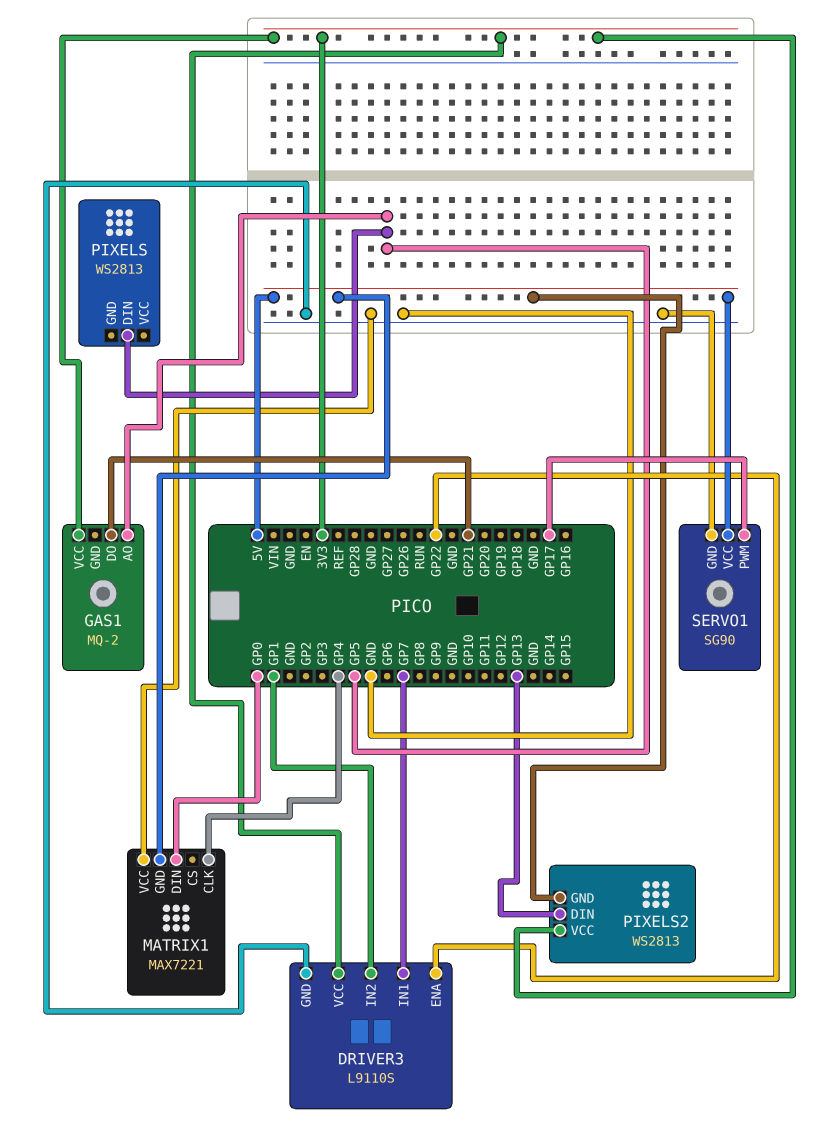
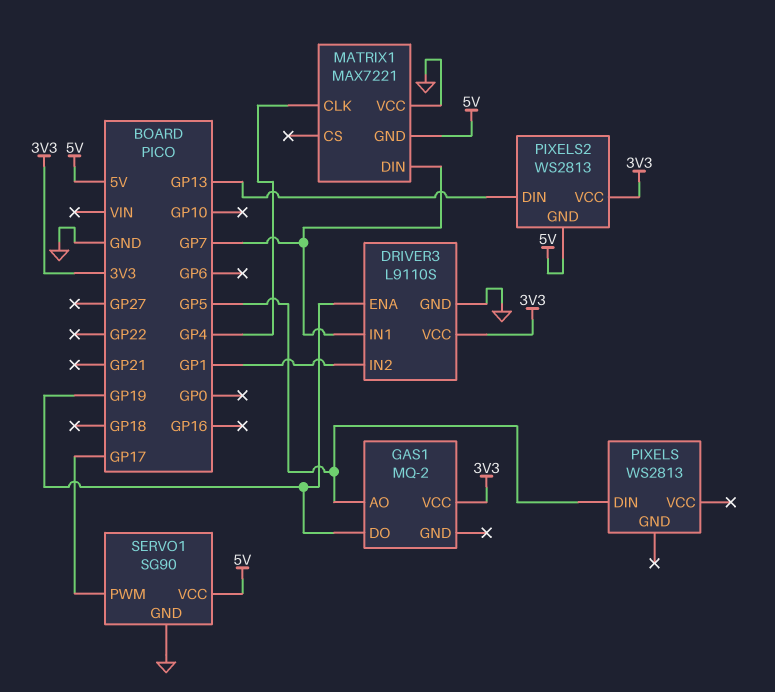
DRIVER3 pin ENA: GP22 -> GP19
GAS1 pin DO: GP21 -> GP19
MATRIX1 pin DIN: GP0 -> GP7

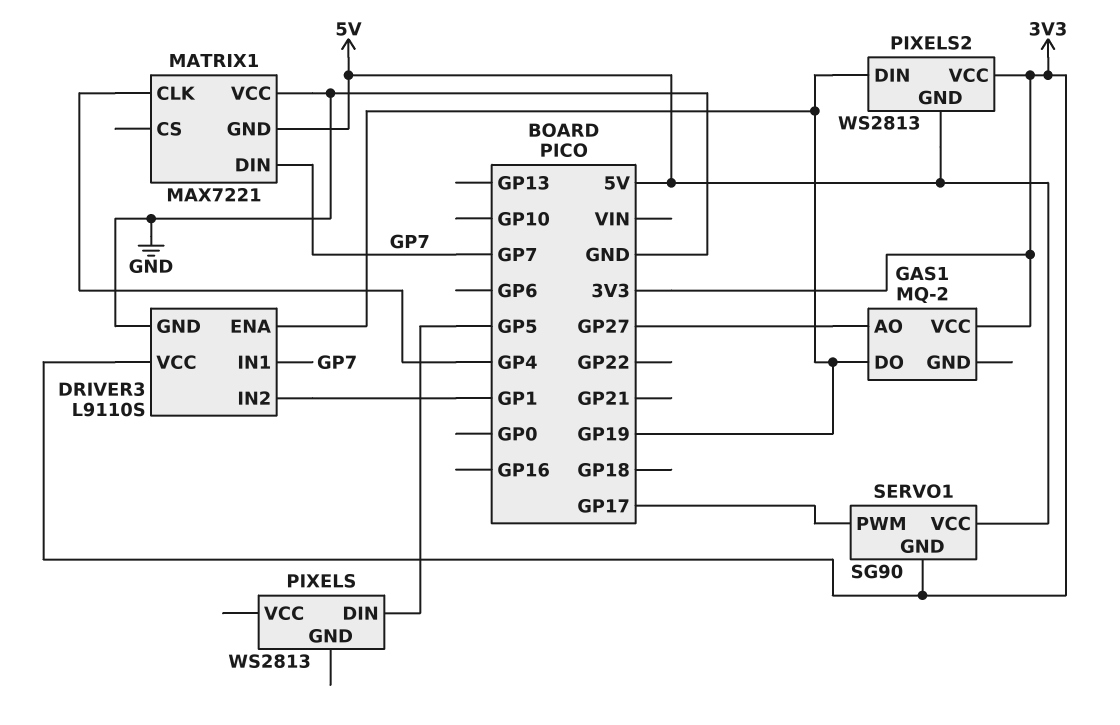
GAS1 pin AO: GP5 -> GP27
PIXELS2 pin DIN: GP13 -> GP19
SERVO1 pin GND: GND -> 3V3

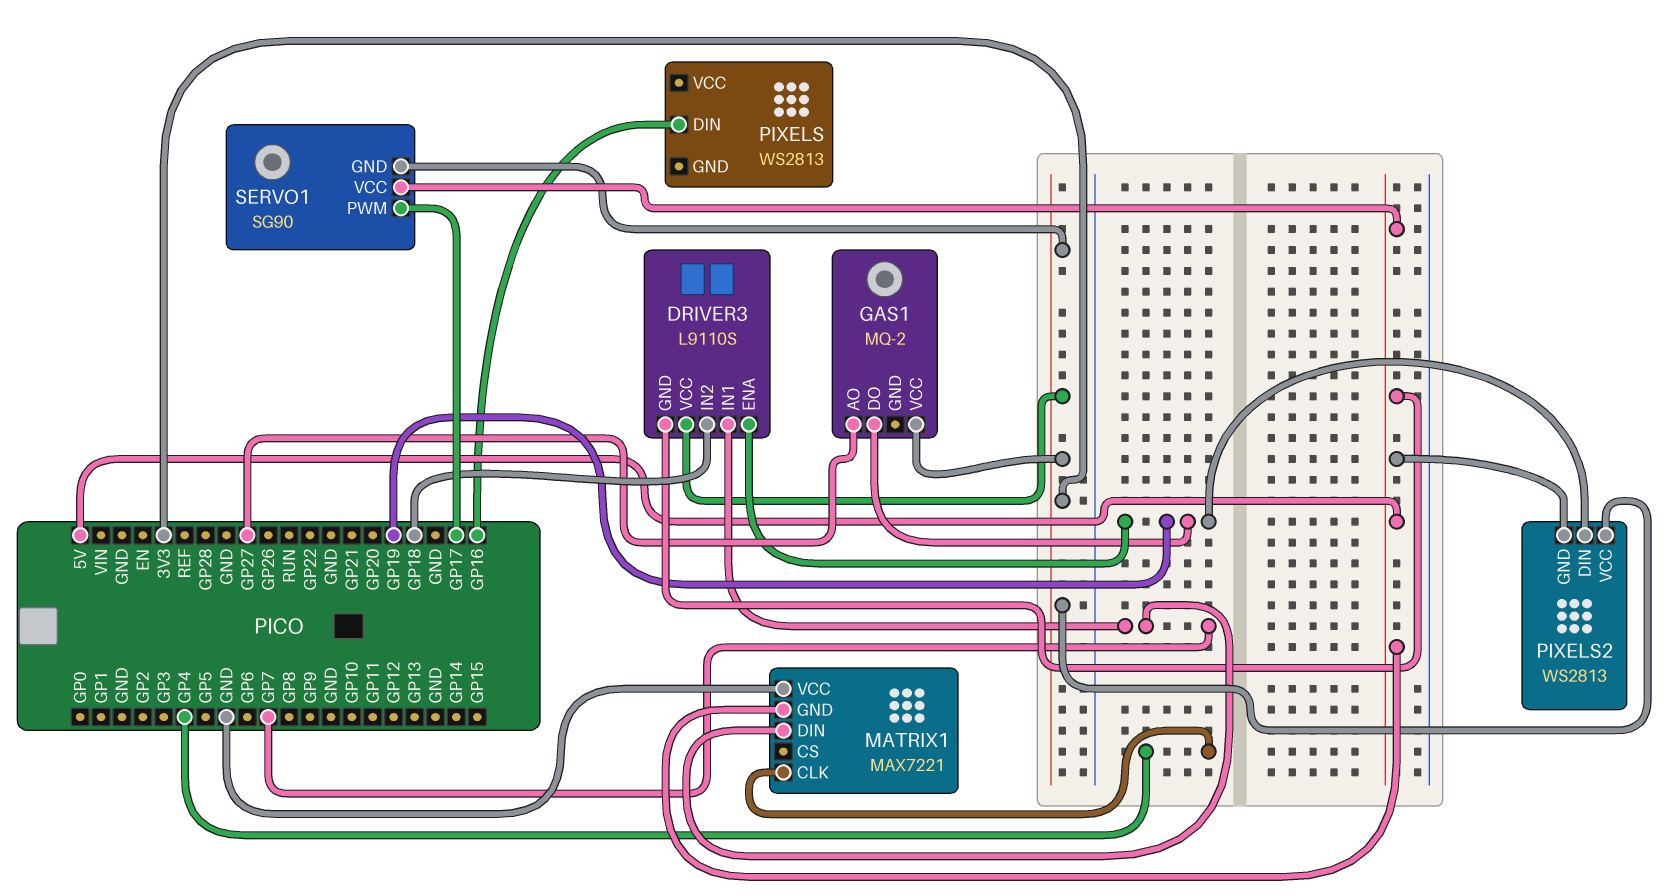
DRIVER3 pin GND: GND -> 5V
DRIVER3 pin IN2: GP1 -> GP18
PIXELS pin DIN: GP5 -> GP16

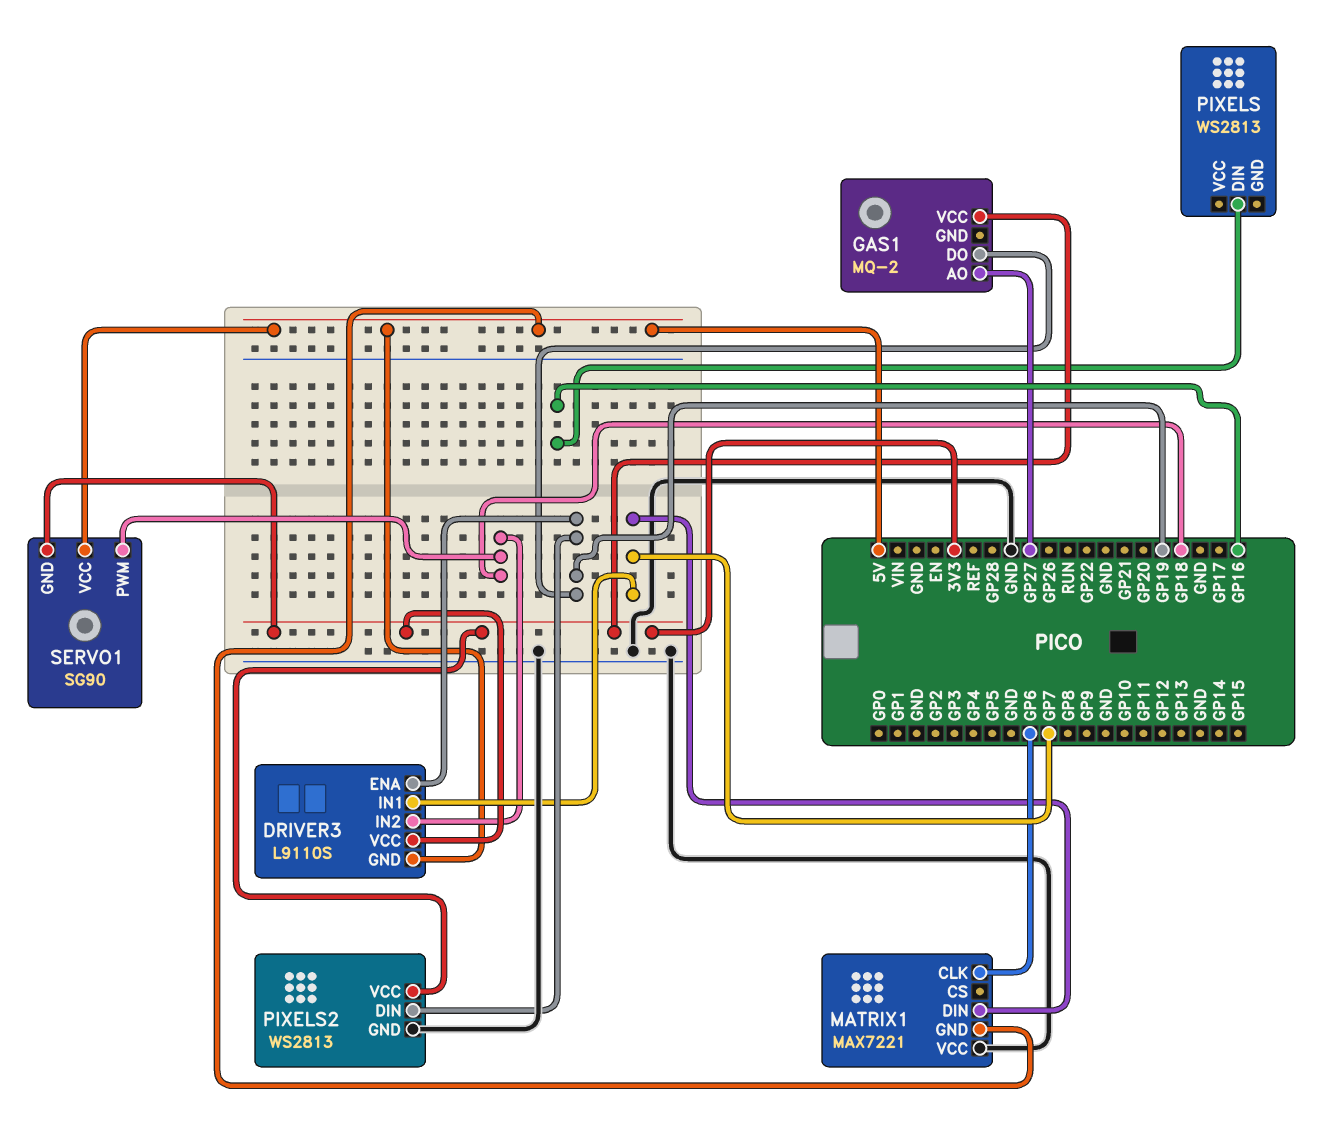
MATRIX1 pin CLK: GP4 -> GP6
PIXELS2 pin GND: 5V -> GND
SERVO1 pin PWM: GP17 -> GP18

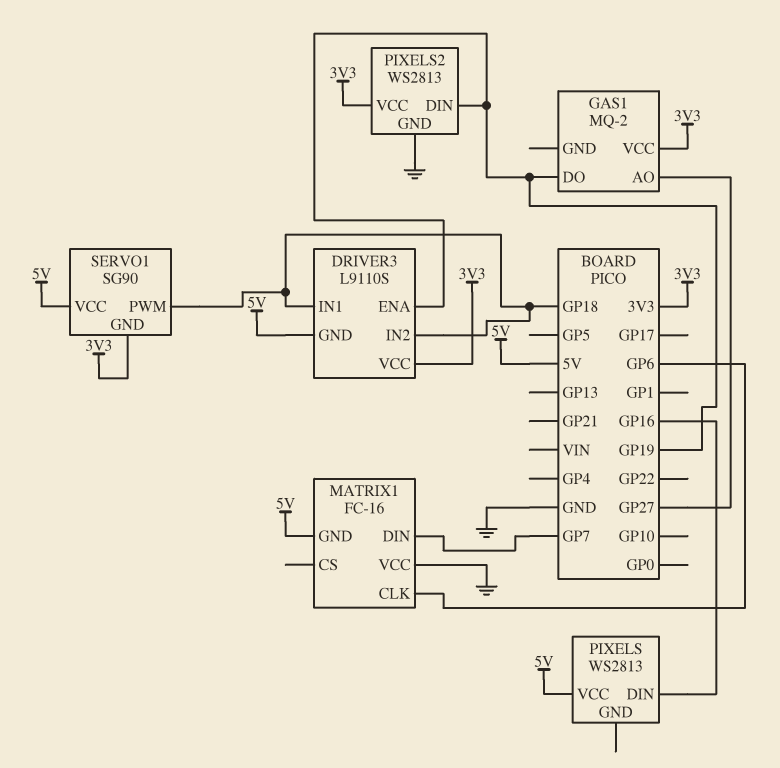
DRIVER3 pin IN1: GP7 -> GP18
MATRIX1: MAX7221 -> FC-16
PIXELS pin VCC: none -> 5V

